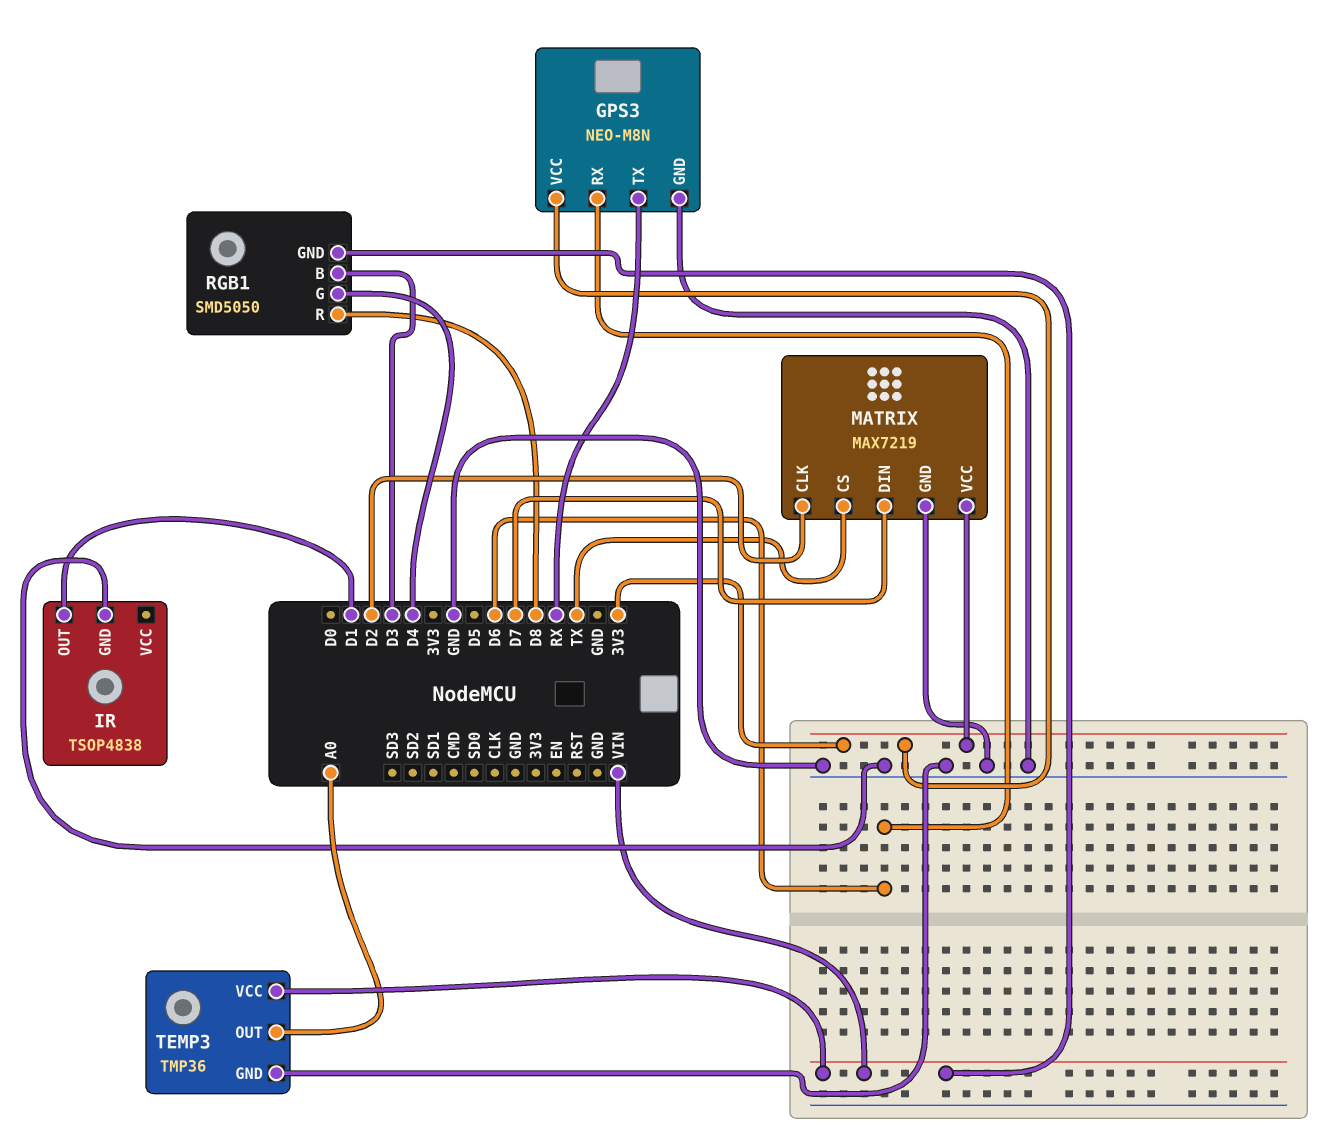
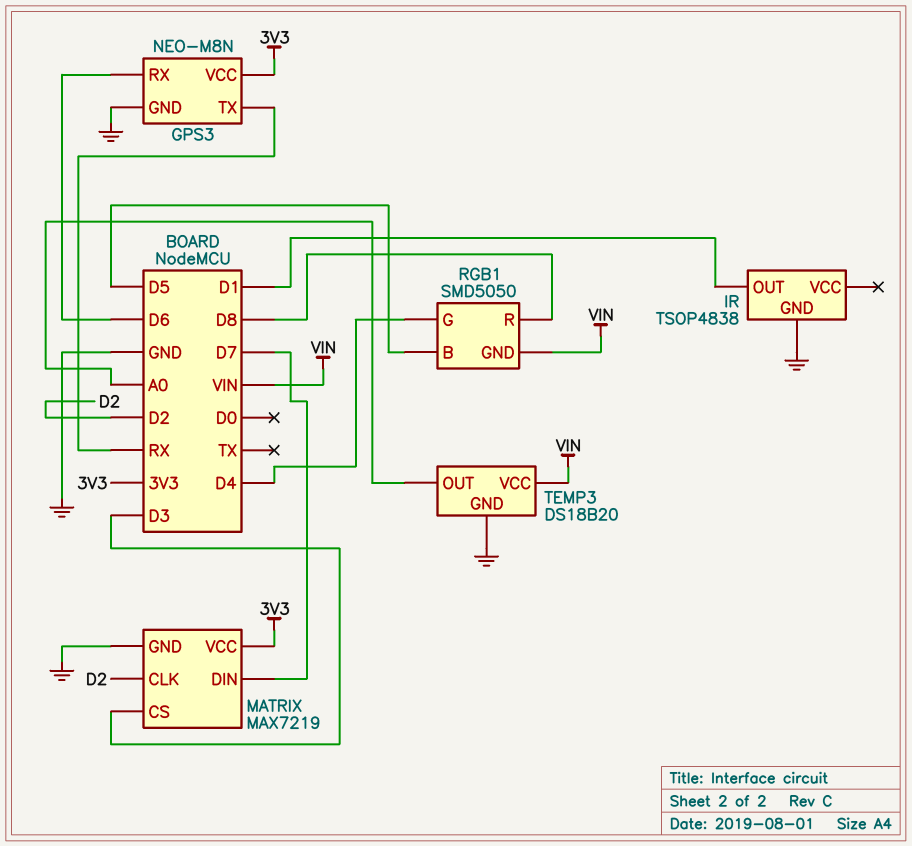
MATRIX pin CS: TX -> D3
RGB1 pin B: D3 -> D5
TEMP3: TMP36 -> DS18B20

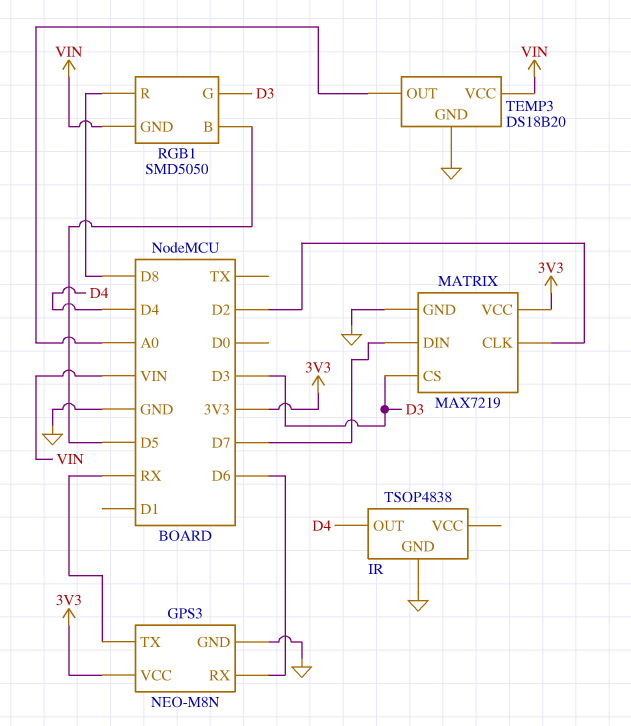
IR pin OUT: D1 -> D4
RGB1 pin G: D4 -> D3

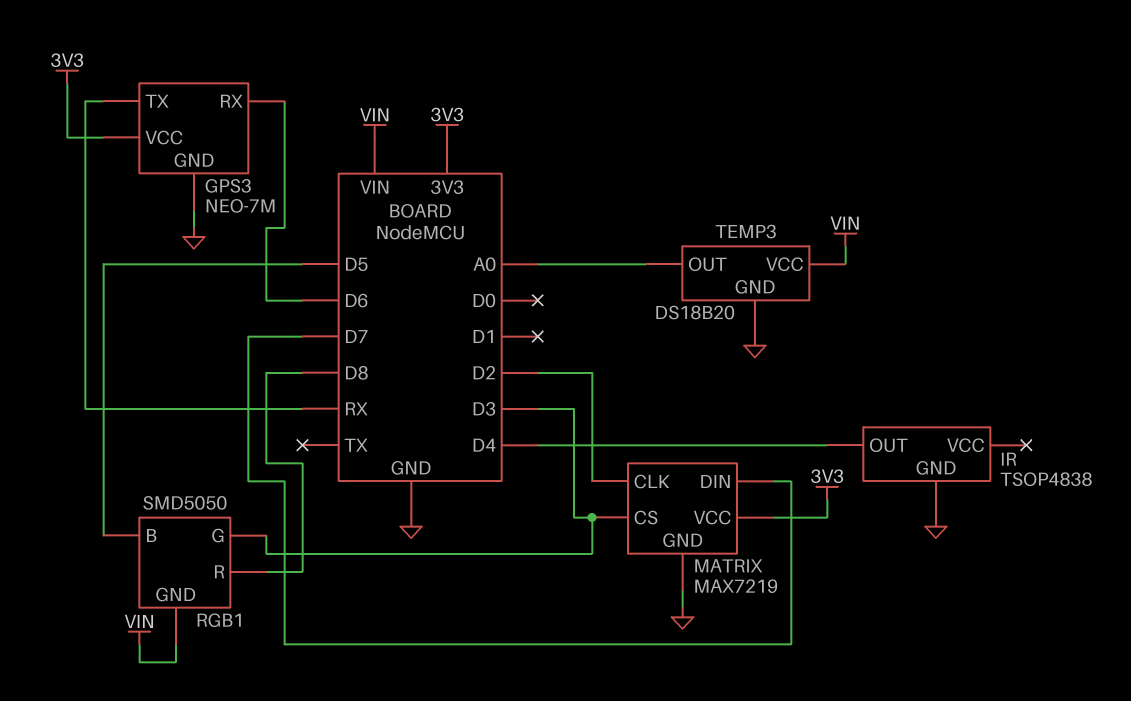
GPS3: NEO-M8N -> NEO-7M

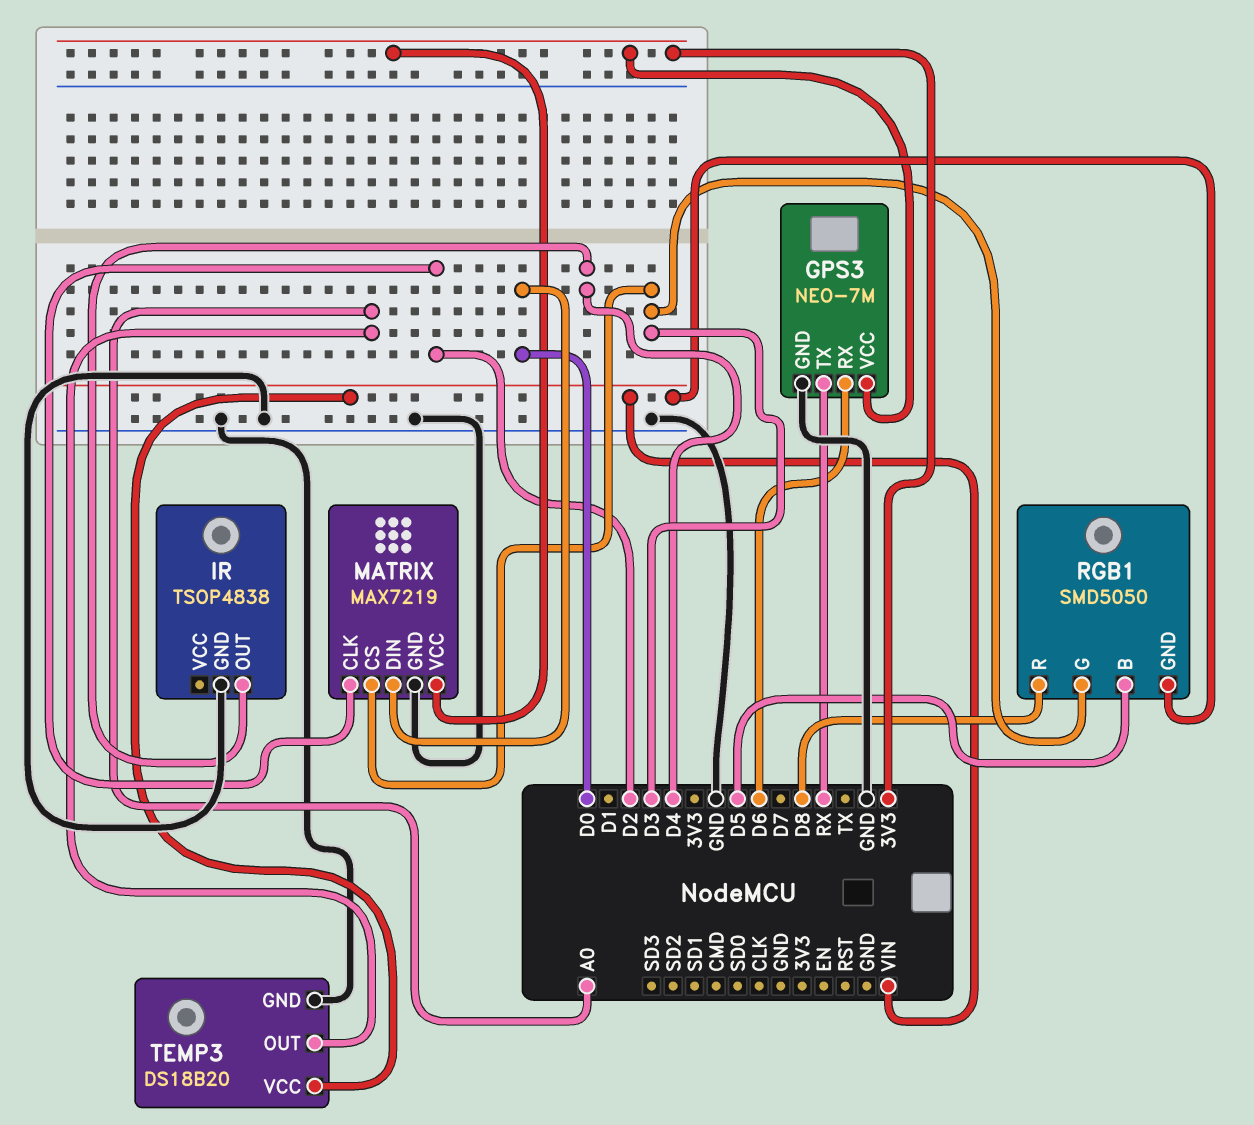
MATRIX pin DIN: D7 -> D0

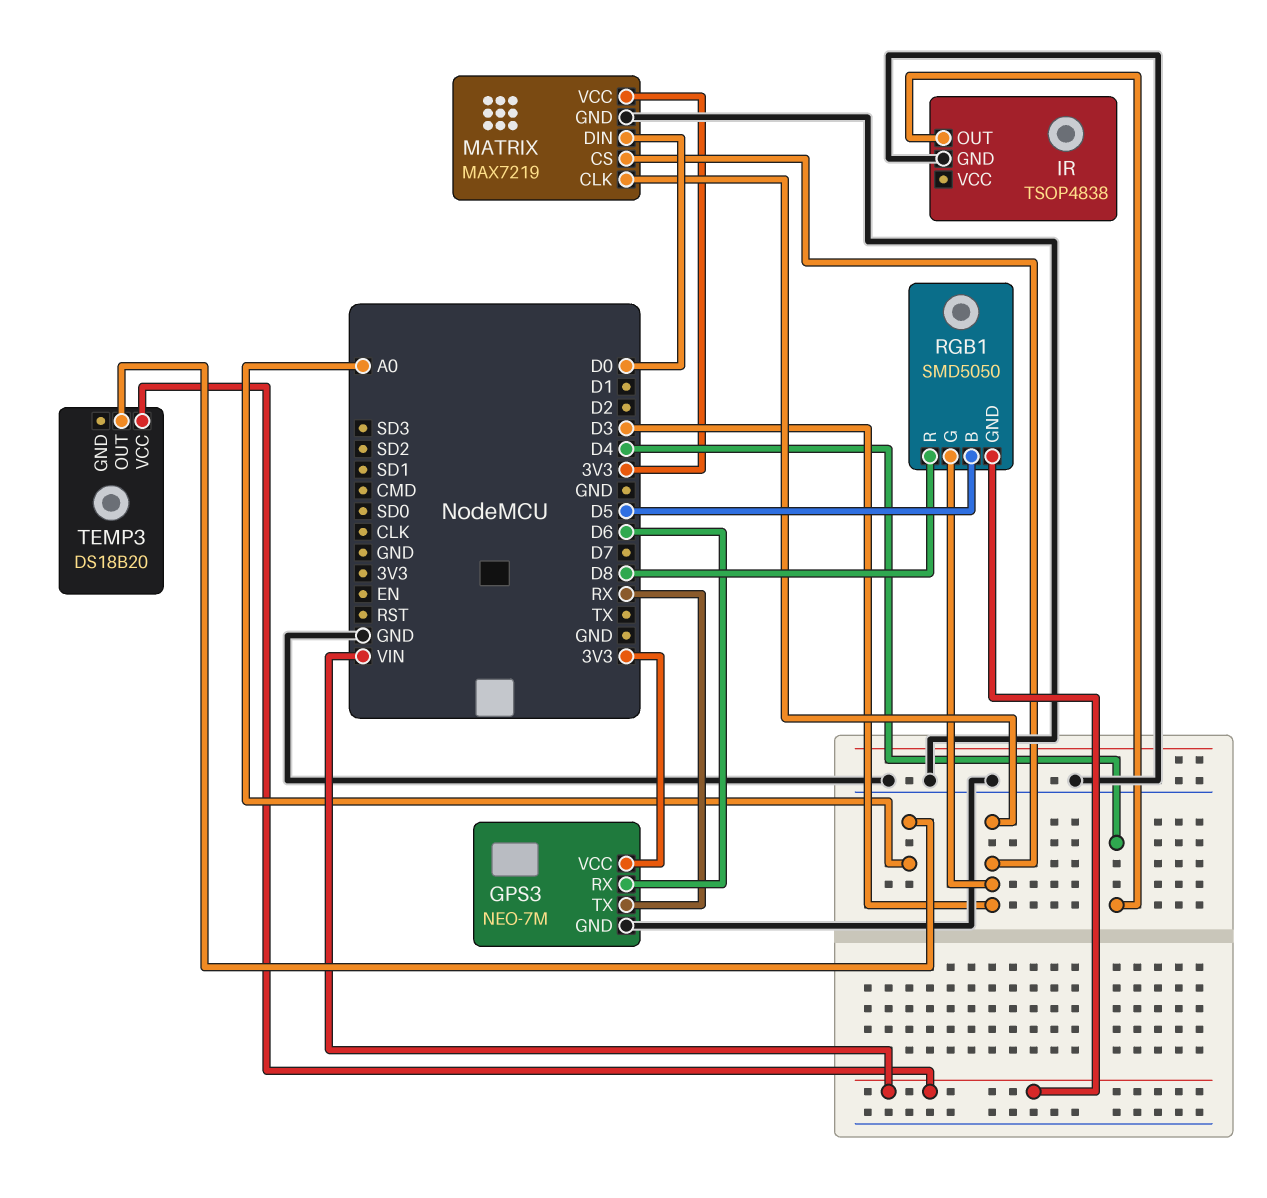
MATRIX pin CLK: D2 -> D3
TEMP3 pin GND: GND -> none

